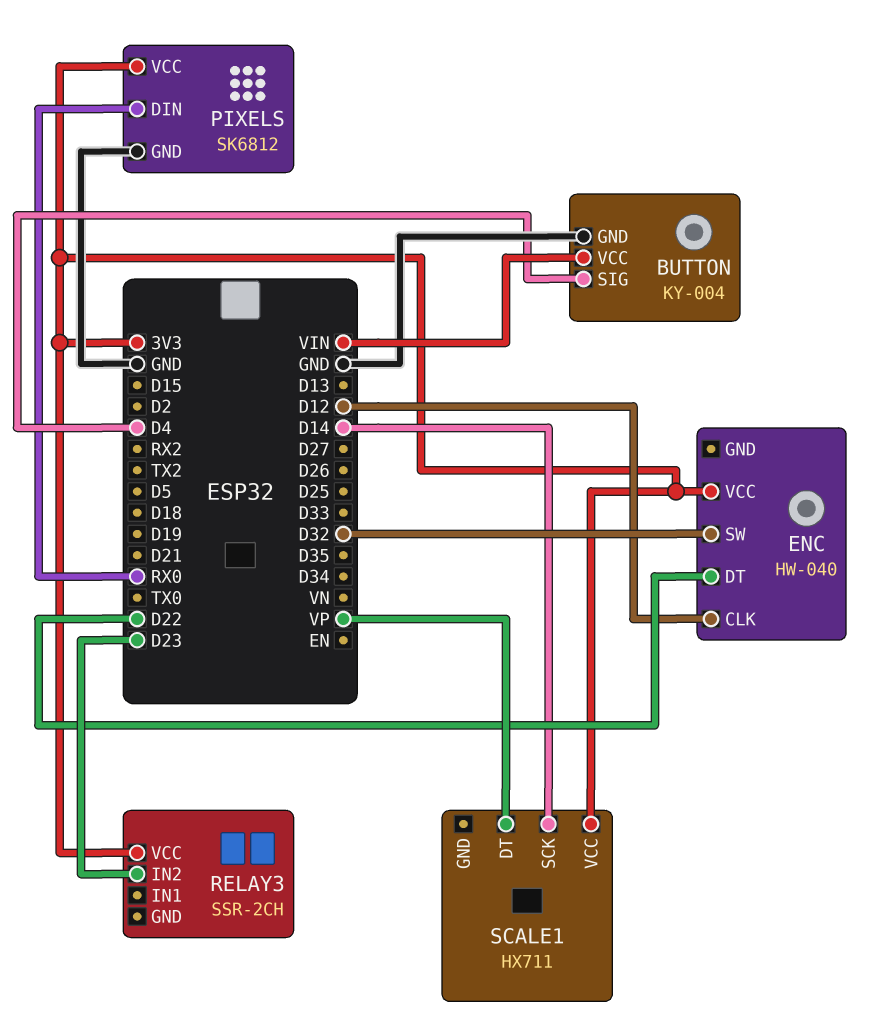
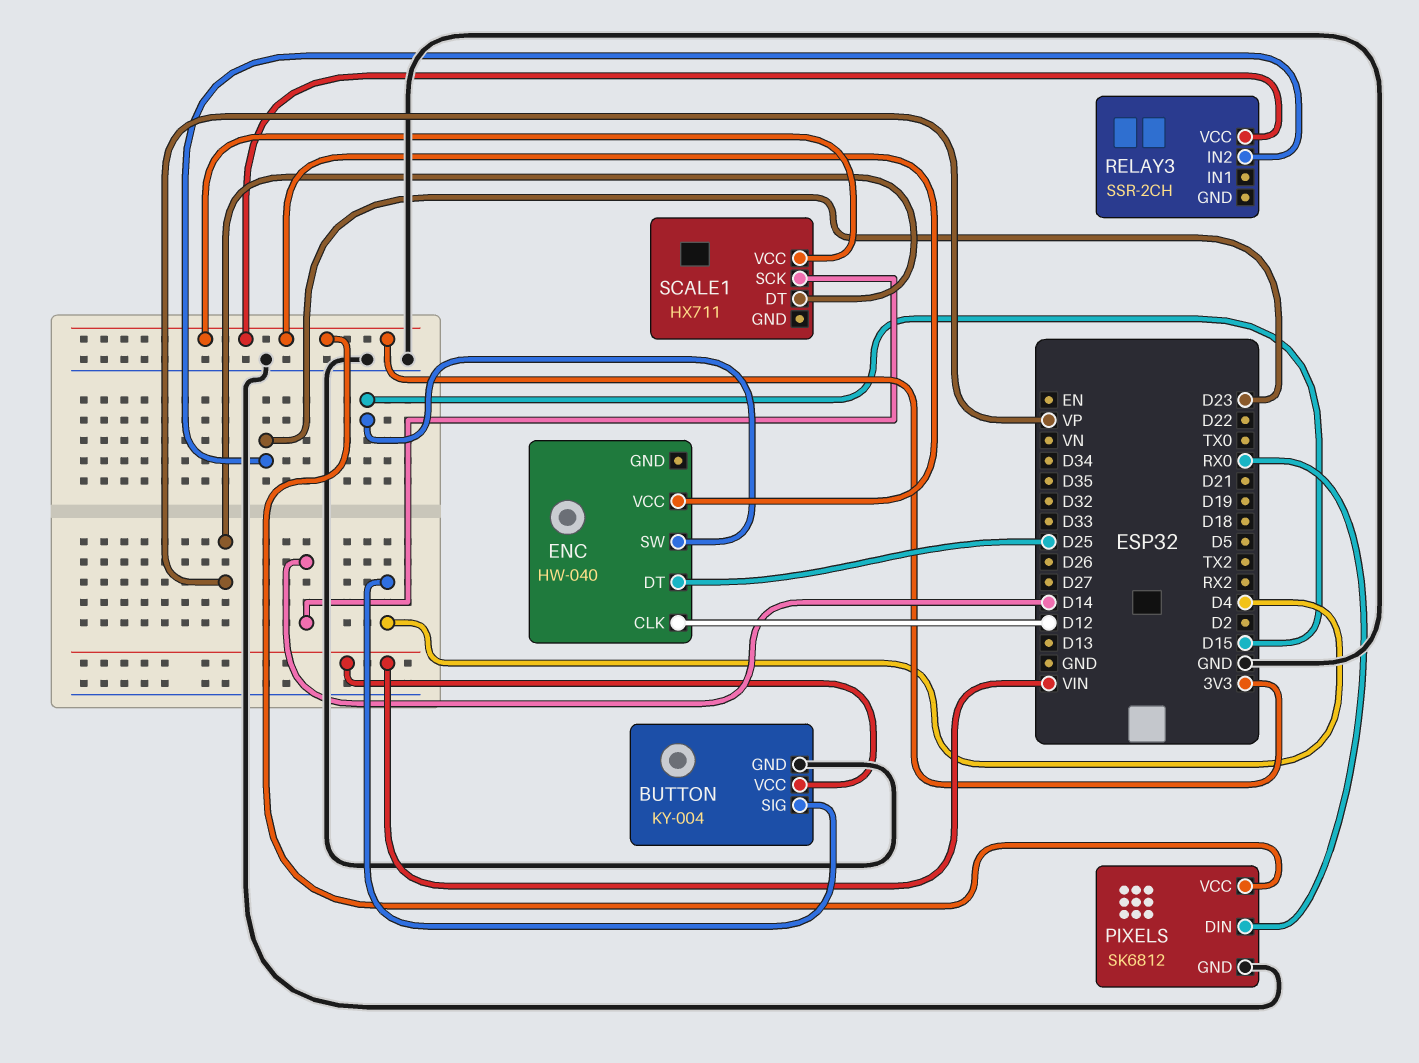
ENC pin DT: D22 -> D25
ENC pin SW: D32 -> D15

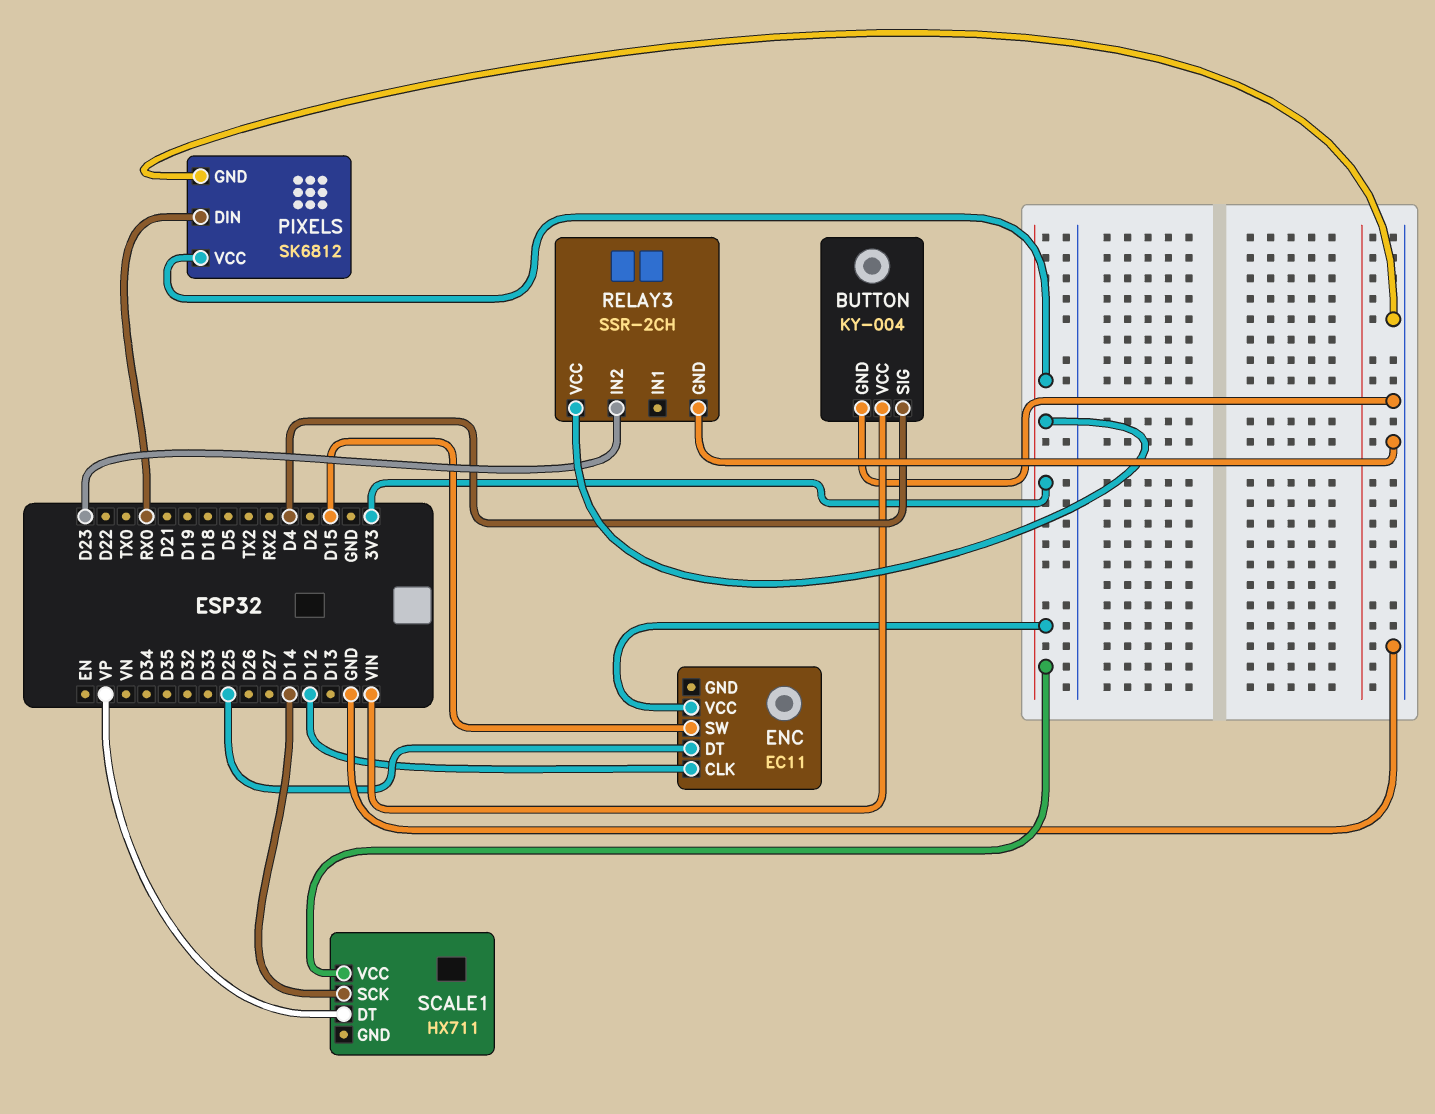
ENC: HW-040 -> EC11
RELAY3 pin GND: none -> GND

